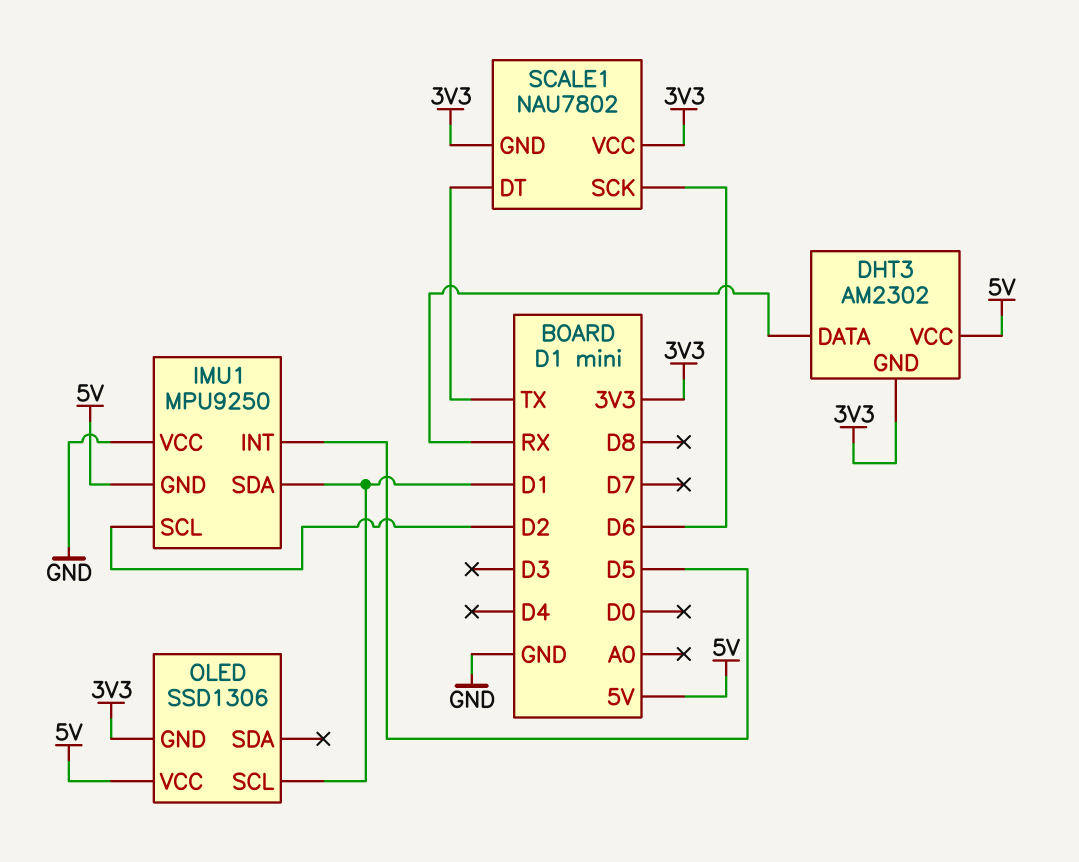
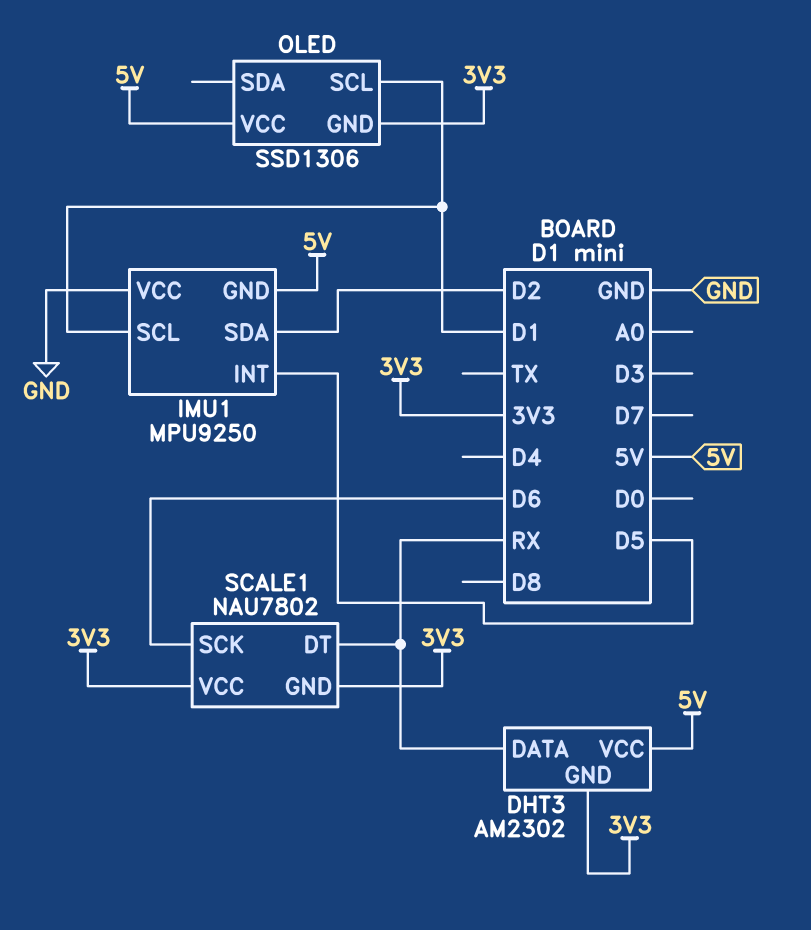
IMU1 pin SCL: D2 -> D1
IMU1 pin SDA: D1 -> D2
SCALE1 pin DT: TX -> RX

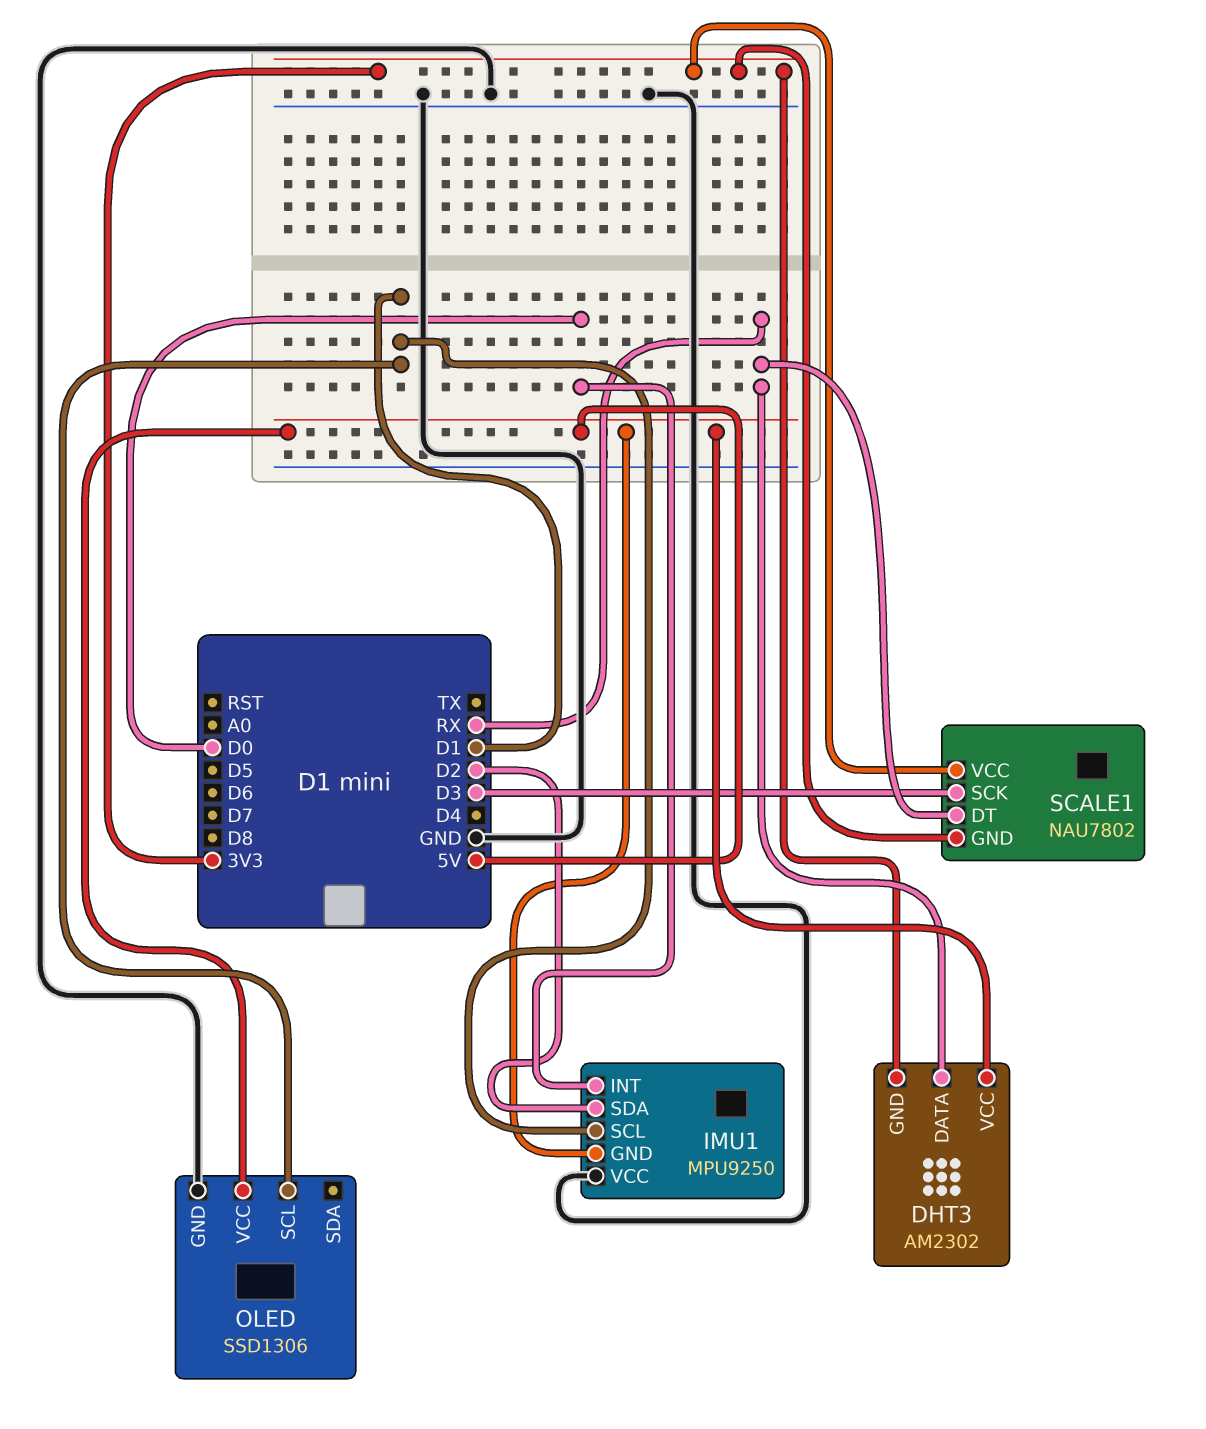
IMU1 pin INT: D5 -> D0
OLED pin GND: 3V3 -> GND
SCALE1 pin SCK: D6 -> D3

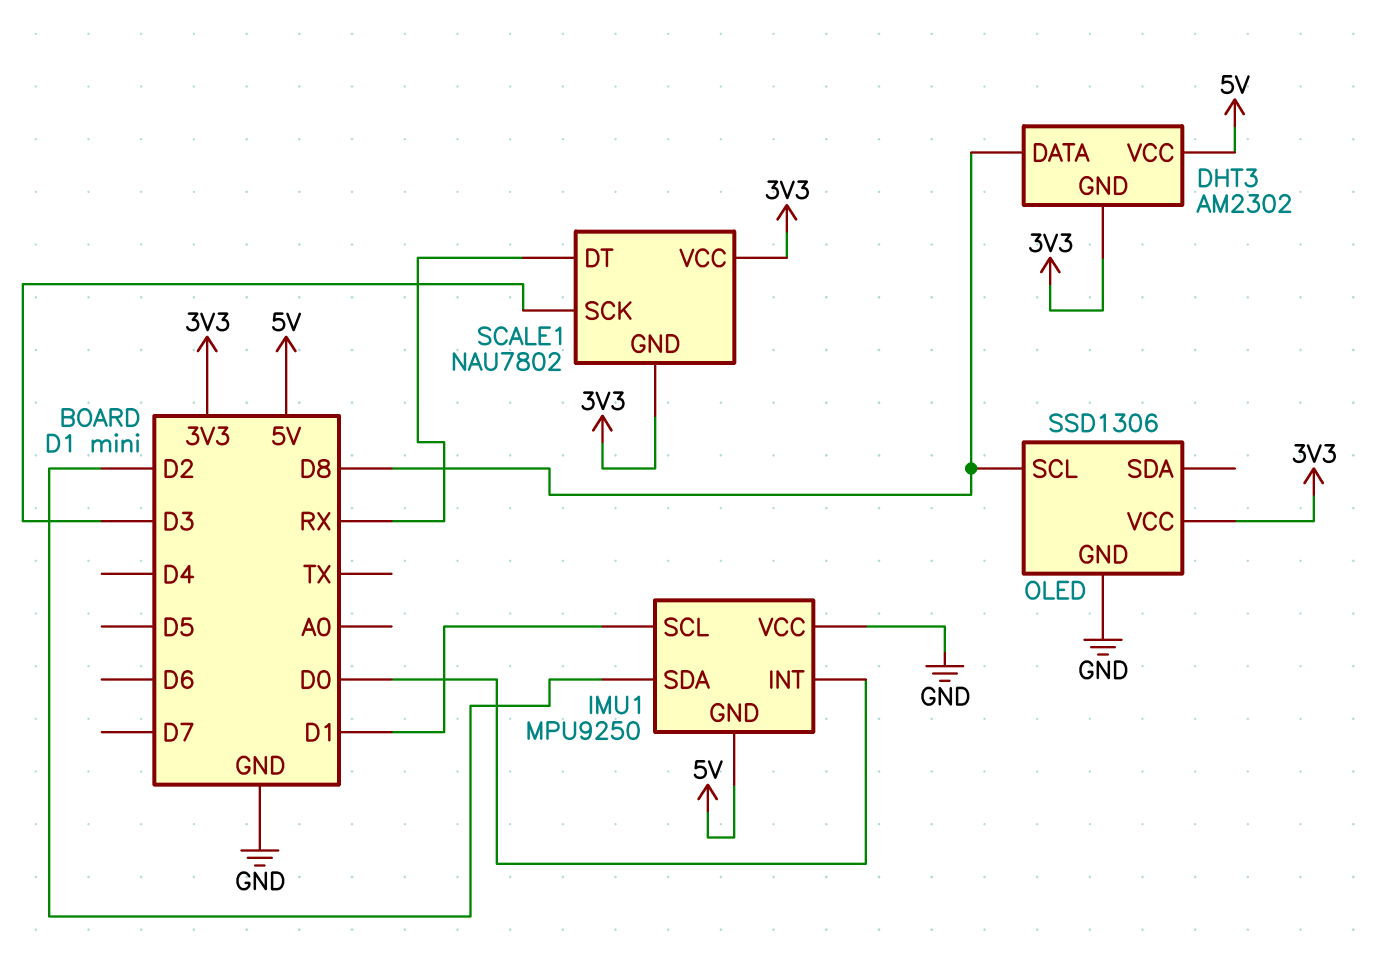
DHT3 pin DATA: RX -> D8
OLED pin SCL: D1 -> D8
OLED pin VCC: 5V -> 3V3

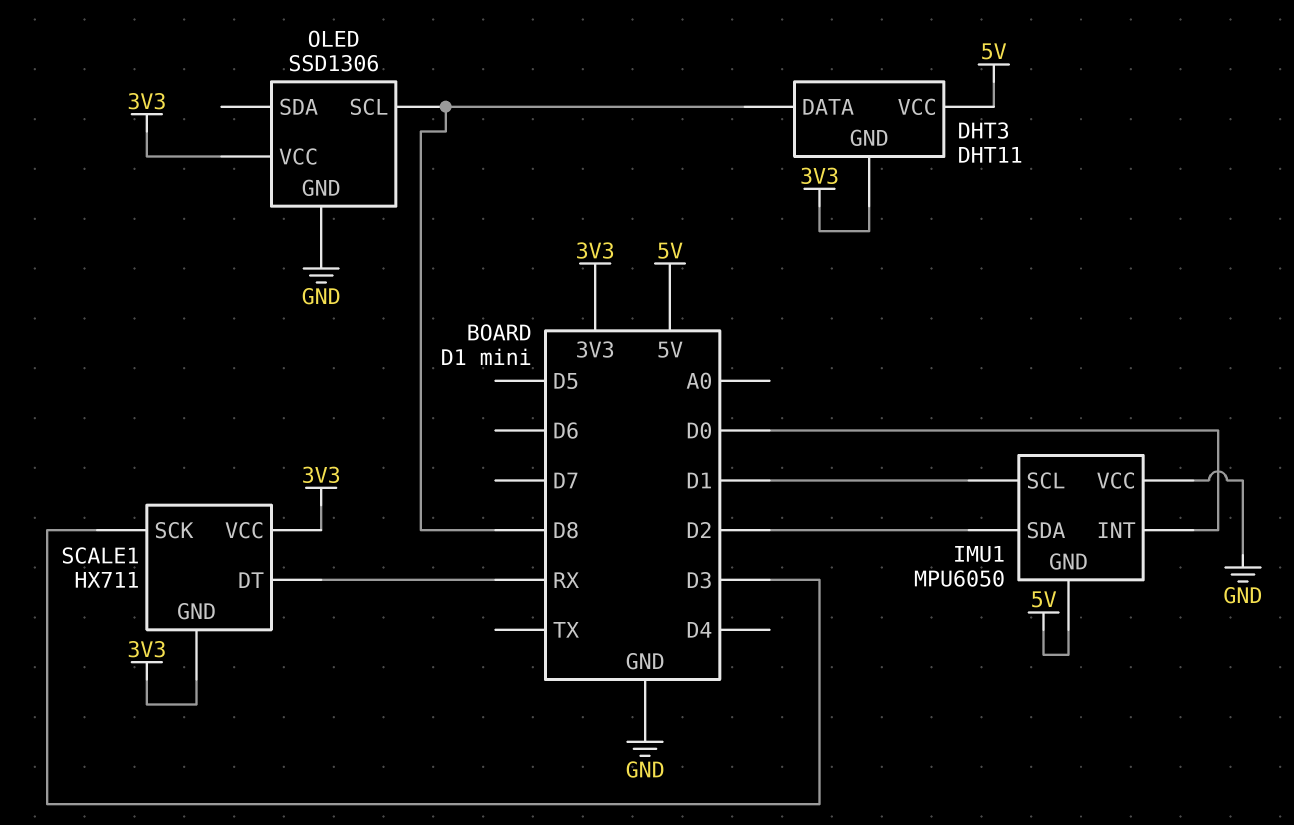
DHT3: AM2302 -> DHT11
IMU1: MPU9250 -> MPU6050
SCALE1: NAU7802 -> HX711

